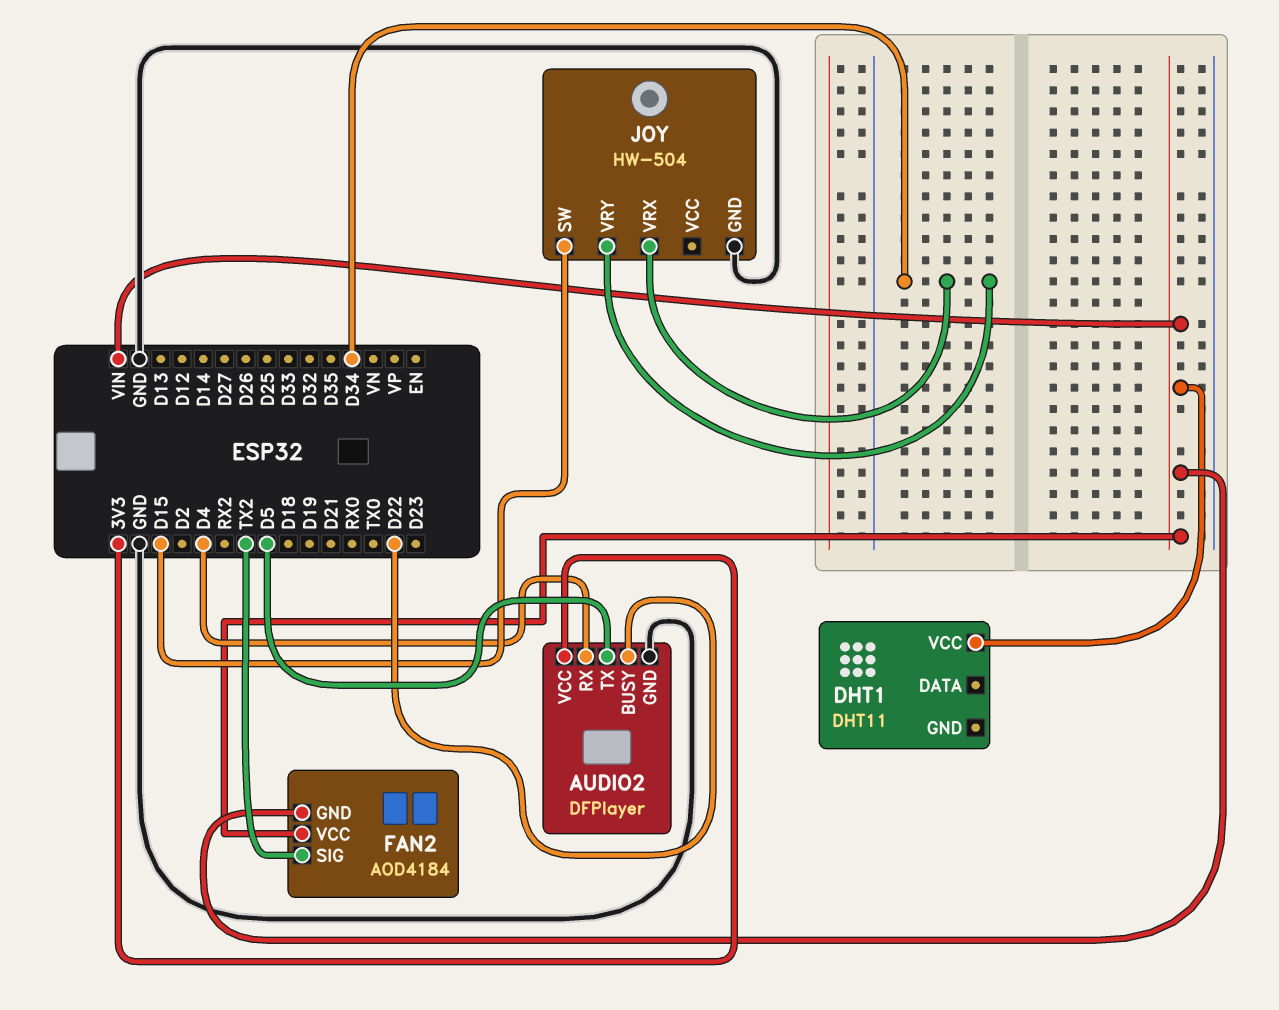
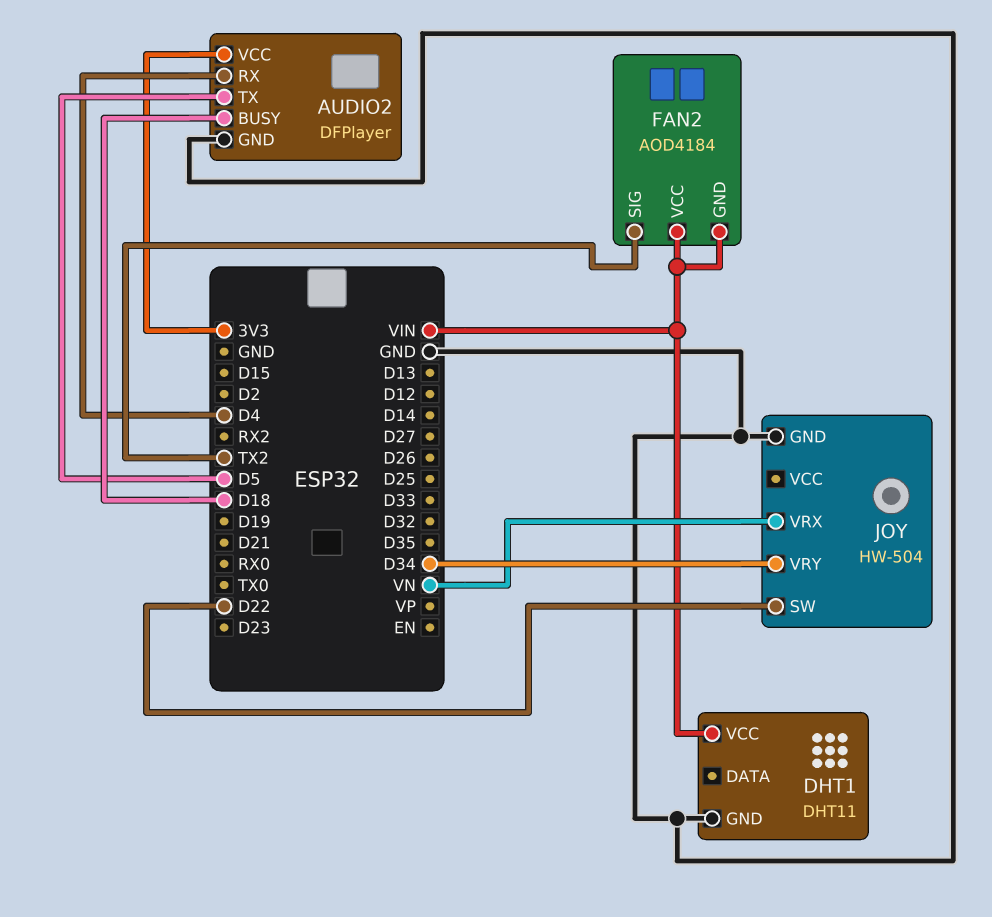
AUDIO2 pin BUSY: D22 -> D18
DHT1 pin GND: none -> GND
JOY pin SW: D15 -> D22
JOY pin VRX: D34 -> VN

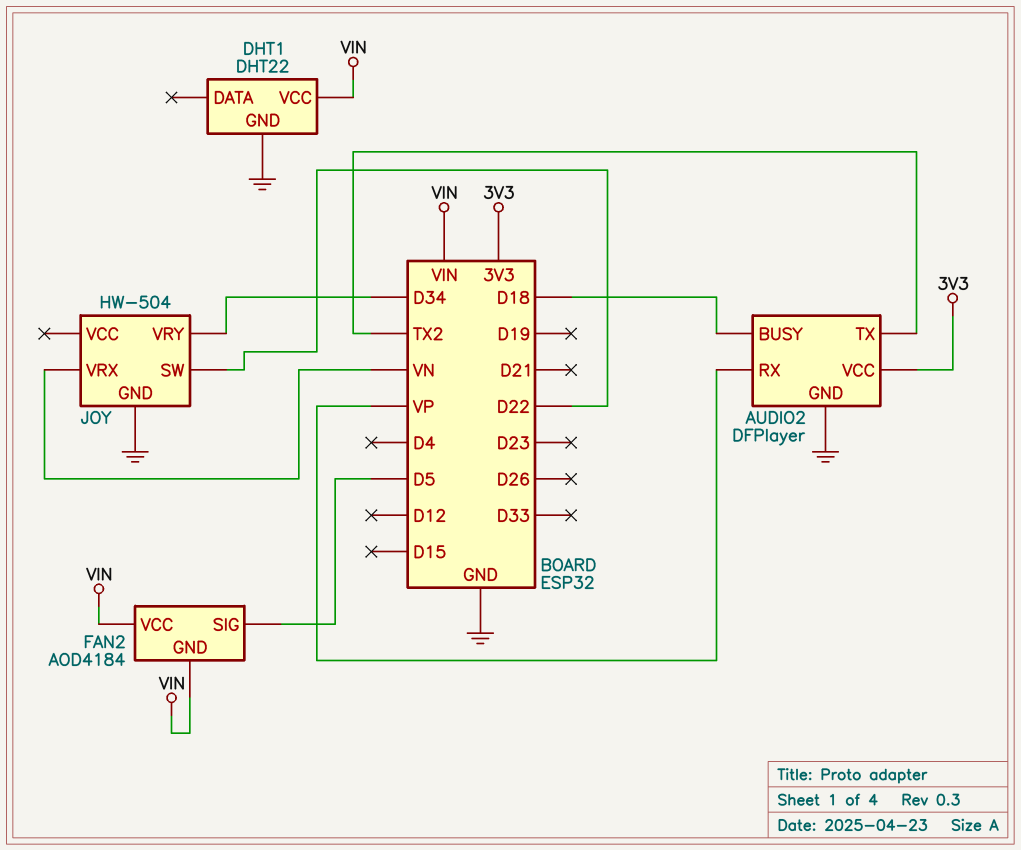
AUDIO2 pin RX: D4 -> VP
AUDIO2 pin TX: D5 -> TX2
DHT1: DHT11 -> DHT22
FAN2 pin SIG: TX2 -> D5

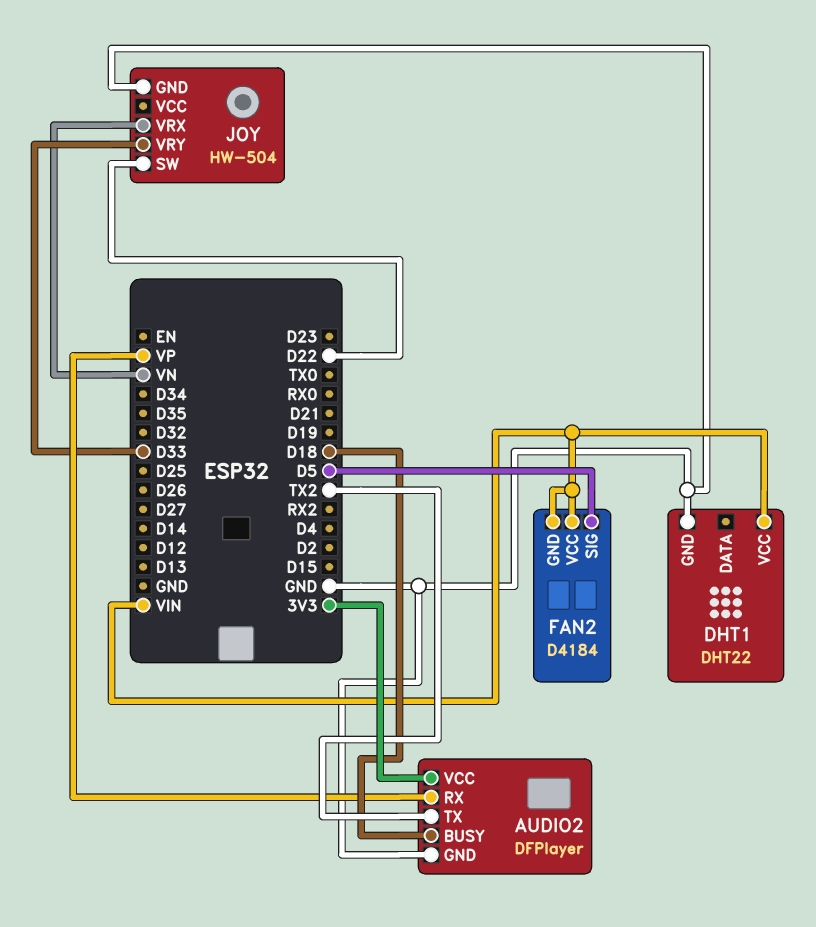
FAN2: AOD4184 -> D4184
JOY pin VRY: D34 -> D33

